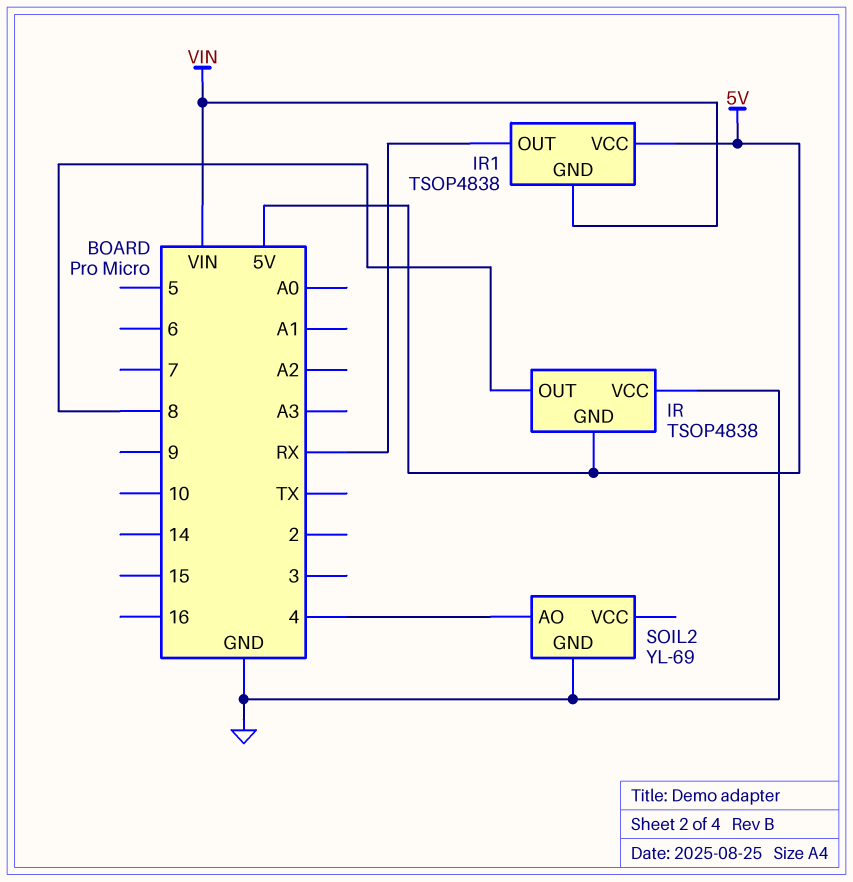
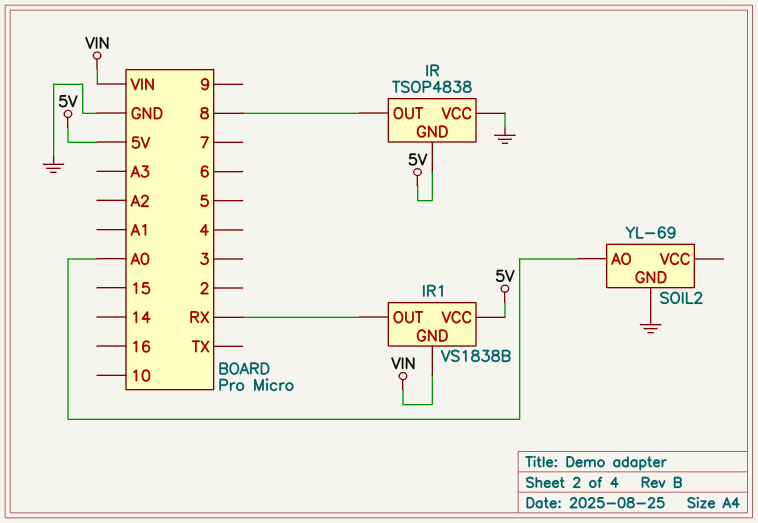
IR1: TSOP4838 -> VS1838B
SOIL2 pin AO: 4 -> A0

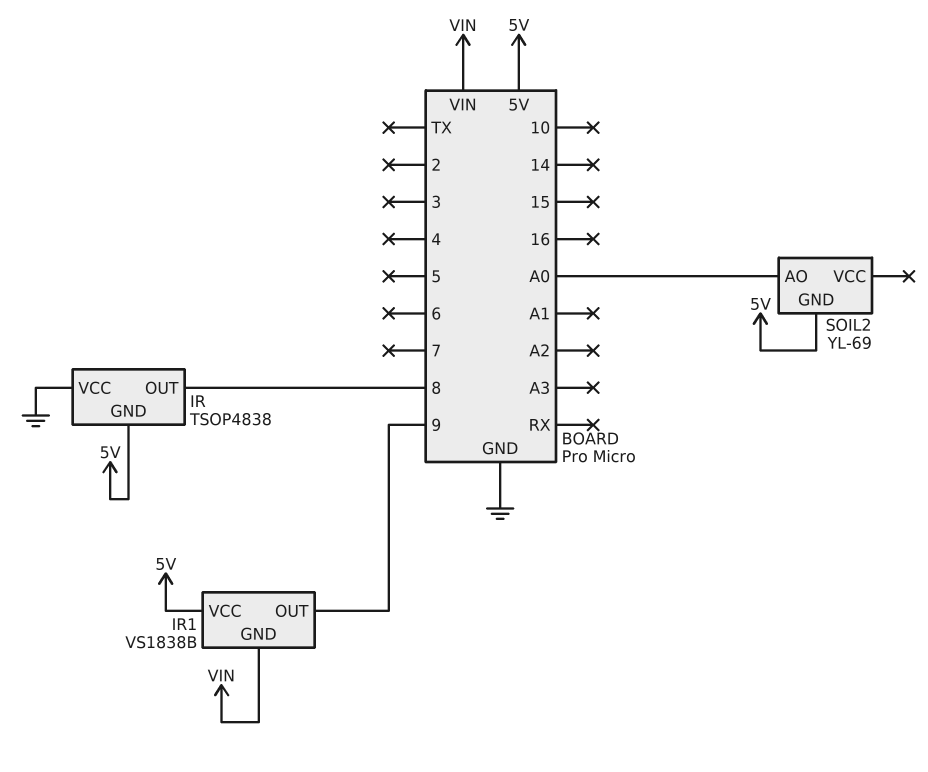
IR1 pin OUT: RX -> 9
SOIL2 pin GND: GND -> 5V

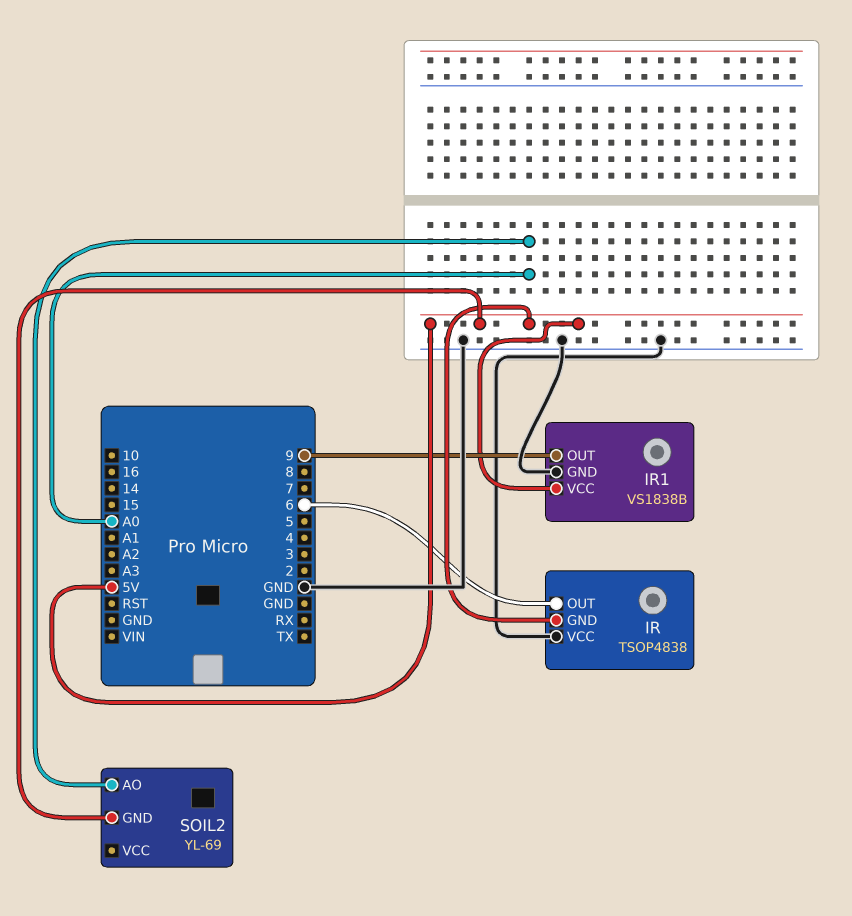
IR pin OUT: 8 -> 6
IR1 pin GND: VIN -> GND

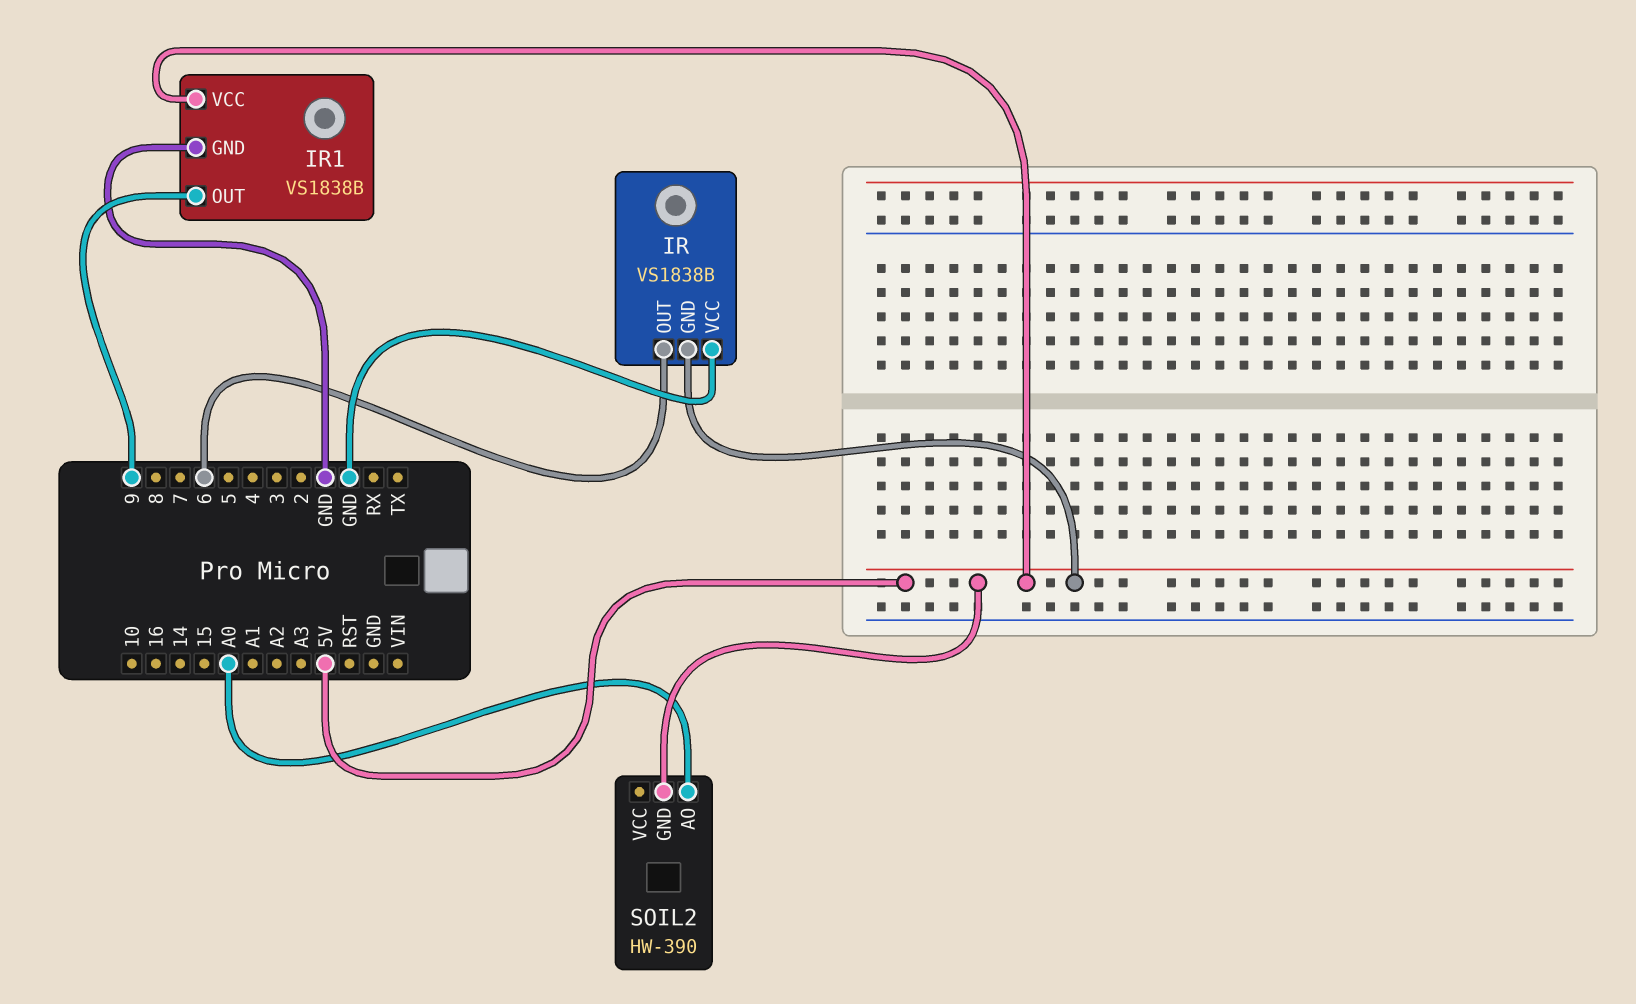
IR: TSOP4838 -> VS1838B
SOIL2: YL-69 -> HW-390

